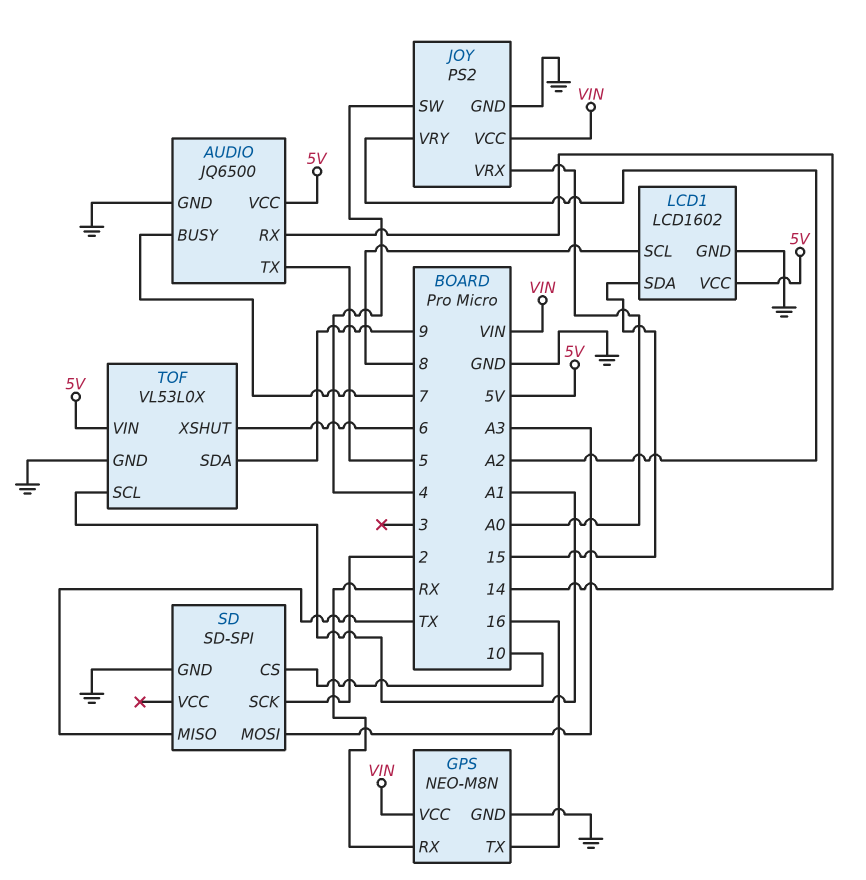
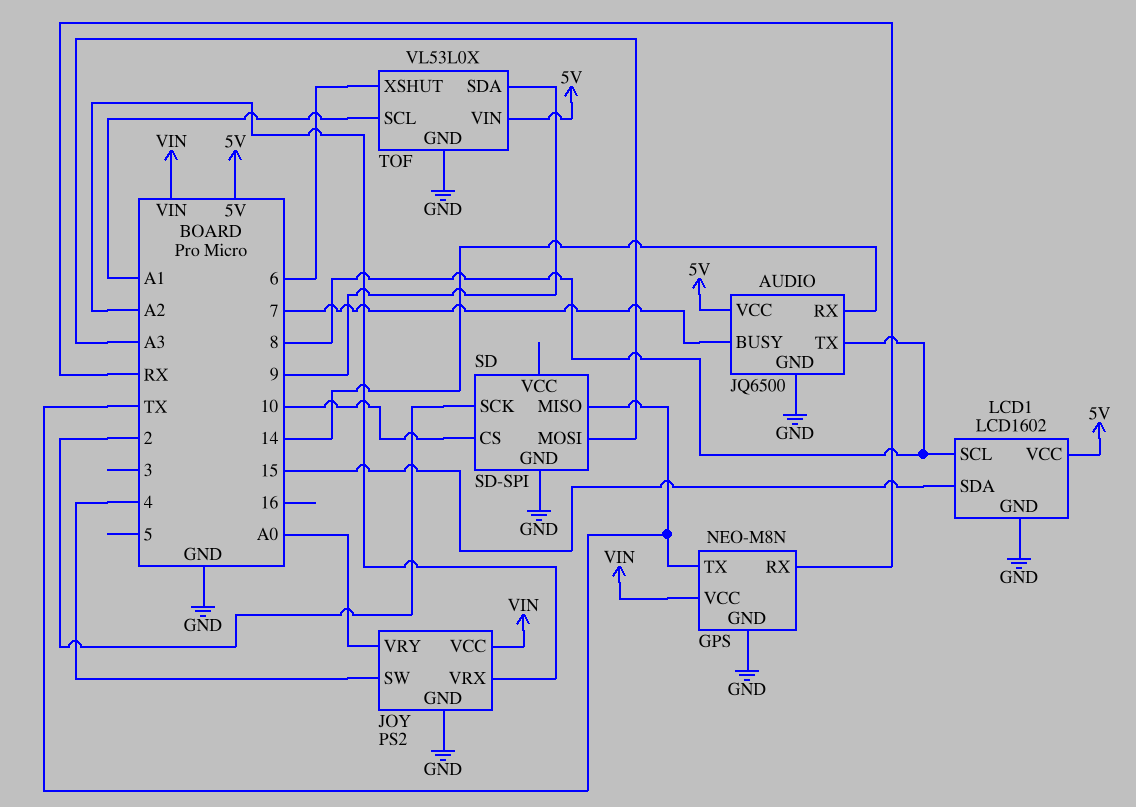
AUDIO pin TX: 5 -> 8
GPS pin TX: 16 -> TX
JOY pin VRX: A0 -> A2
JOY pin VRY: A2 -> A0

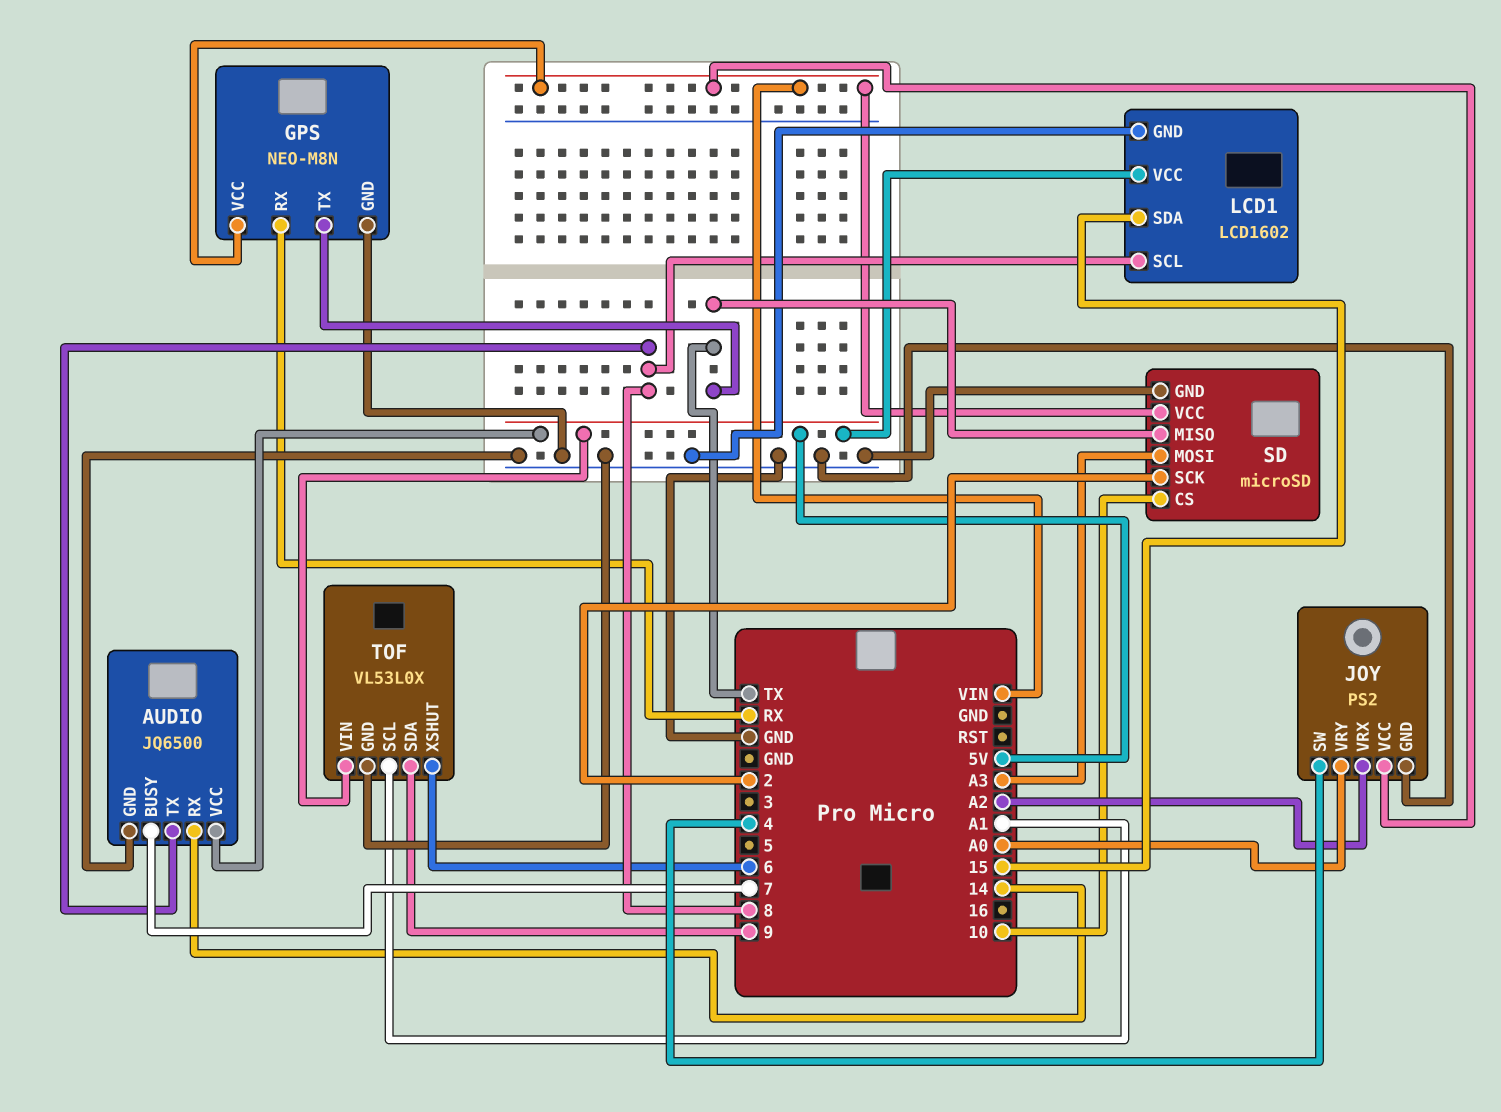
SD: SD-SPI -> microSD
SD pin VCC: none -> VIN

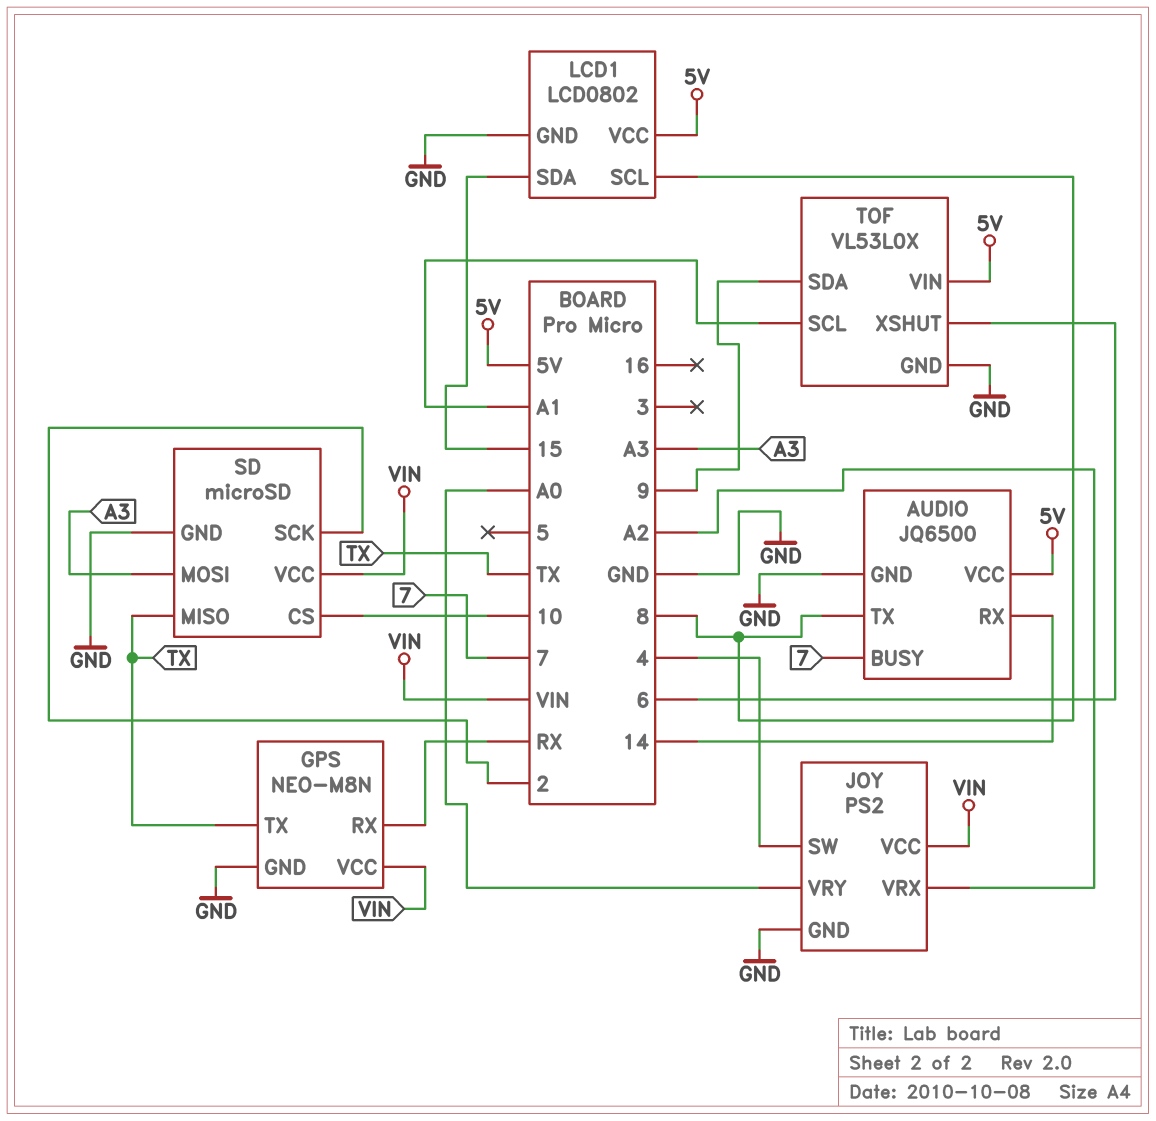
LCD1: LCD1602 -> LCD0802

